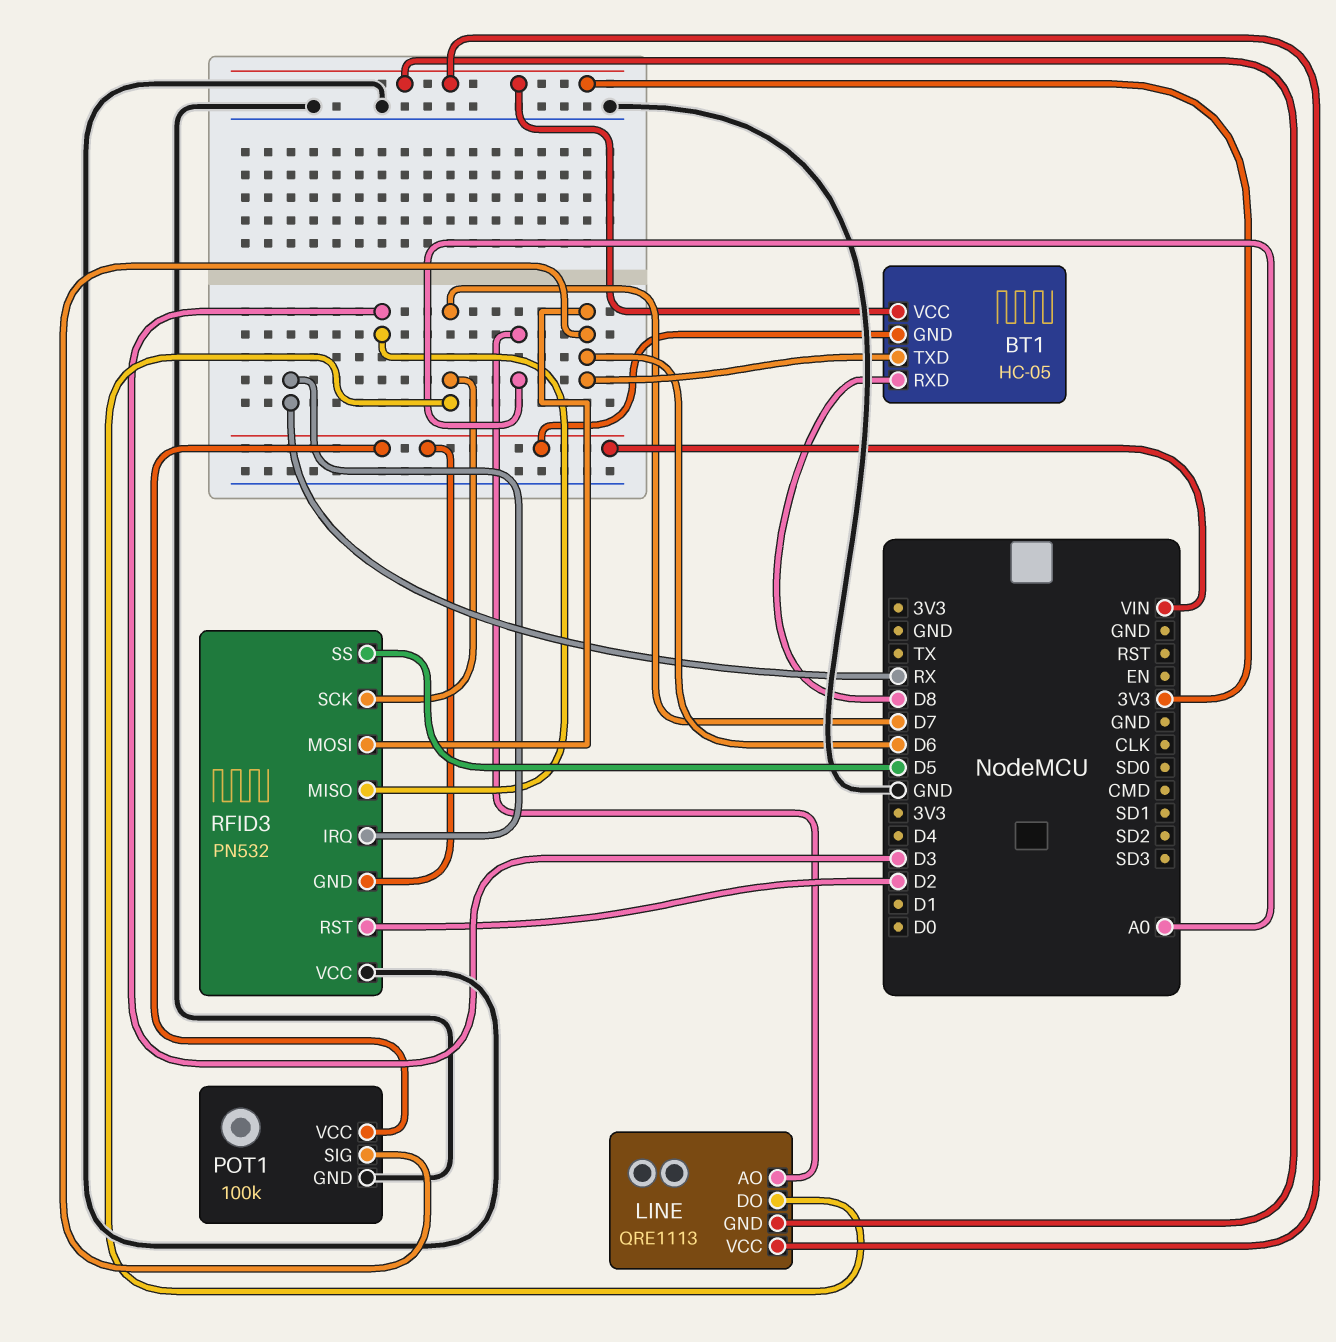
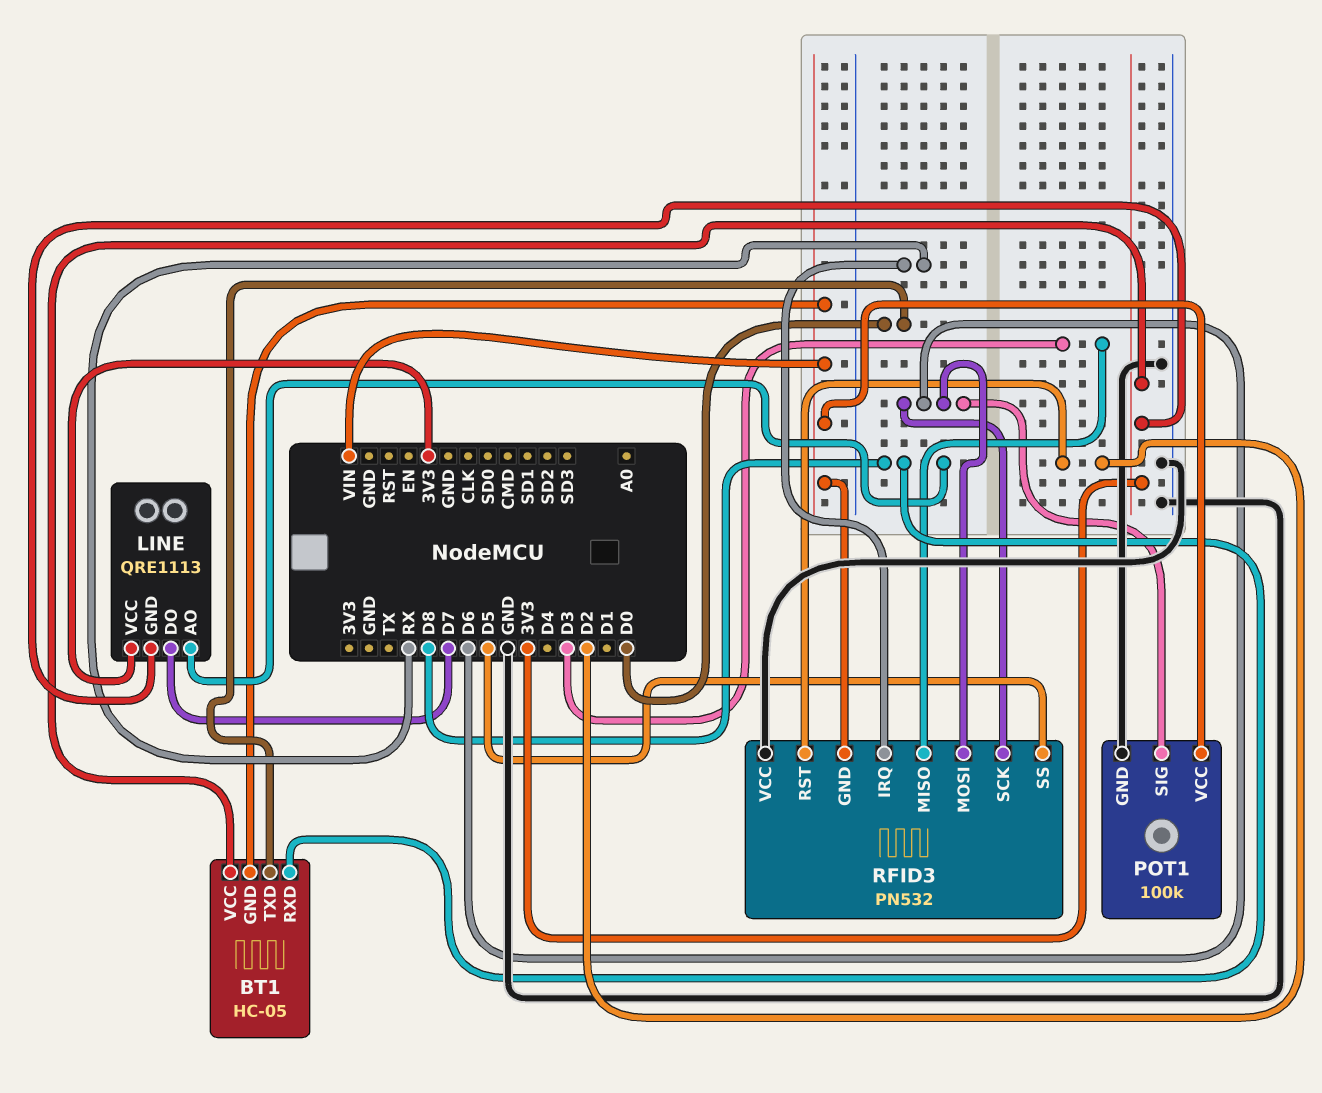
BT1 pin TXD: D6 -> D0
LINE pin AO: A0 -> D8
RFID3 pin SCK: D7 -> D6

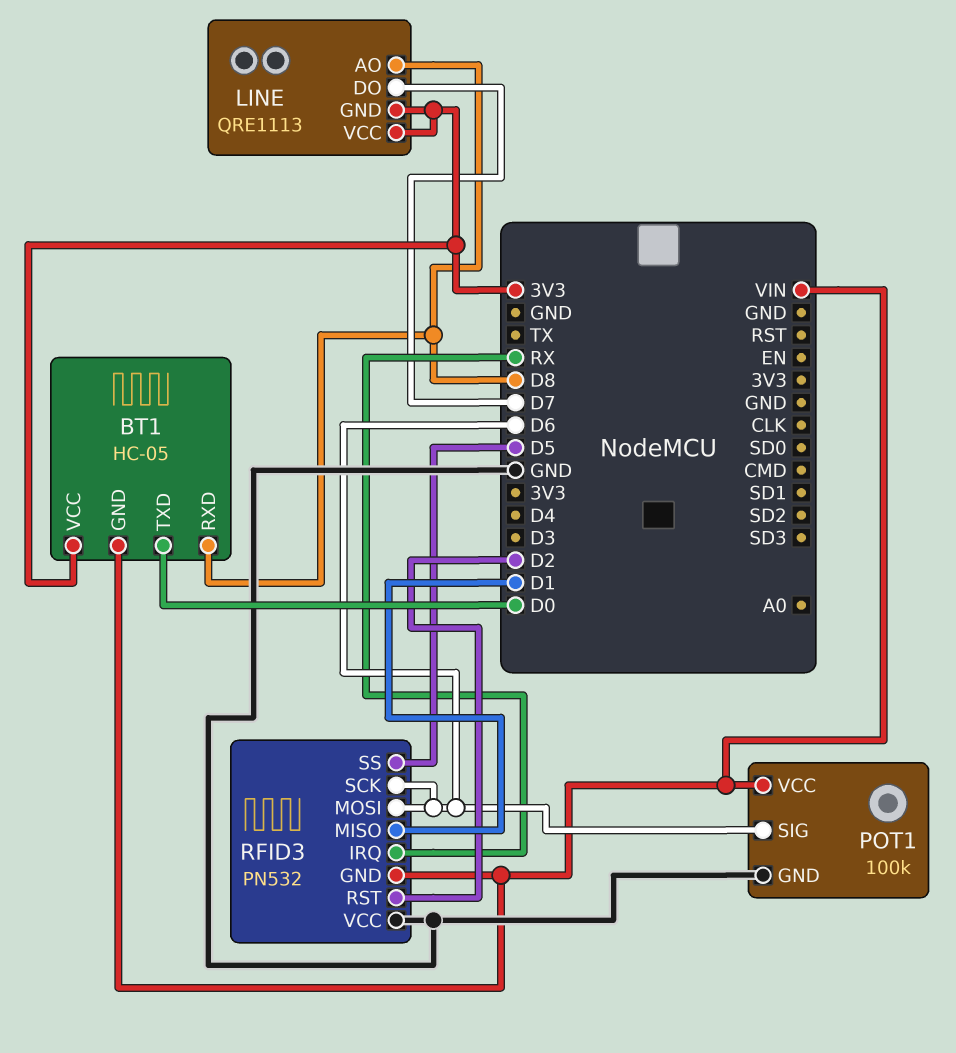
RFID3 pin MISO: D3 -> D1

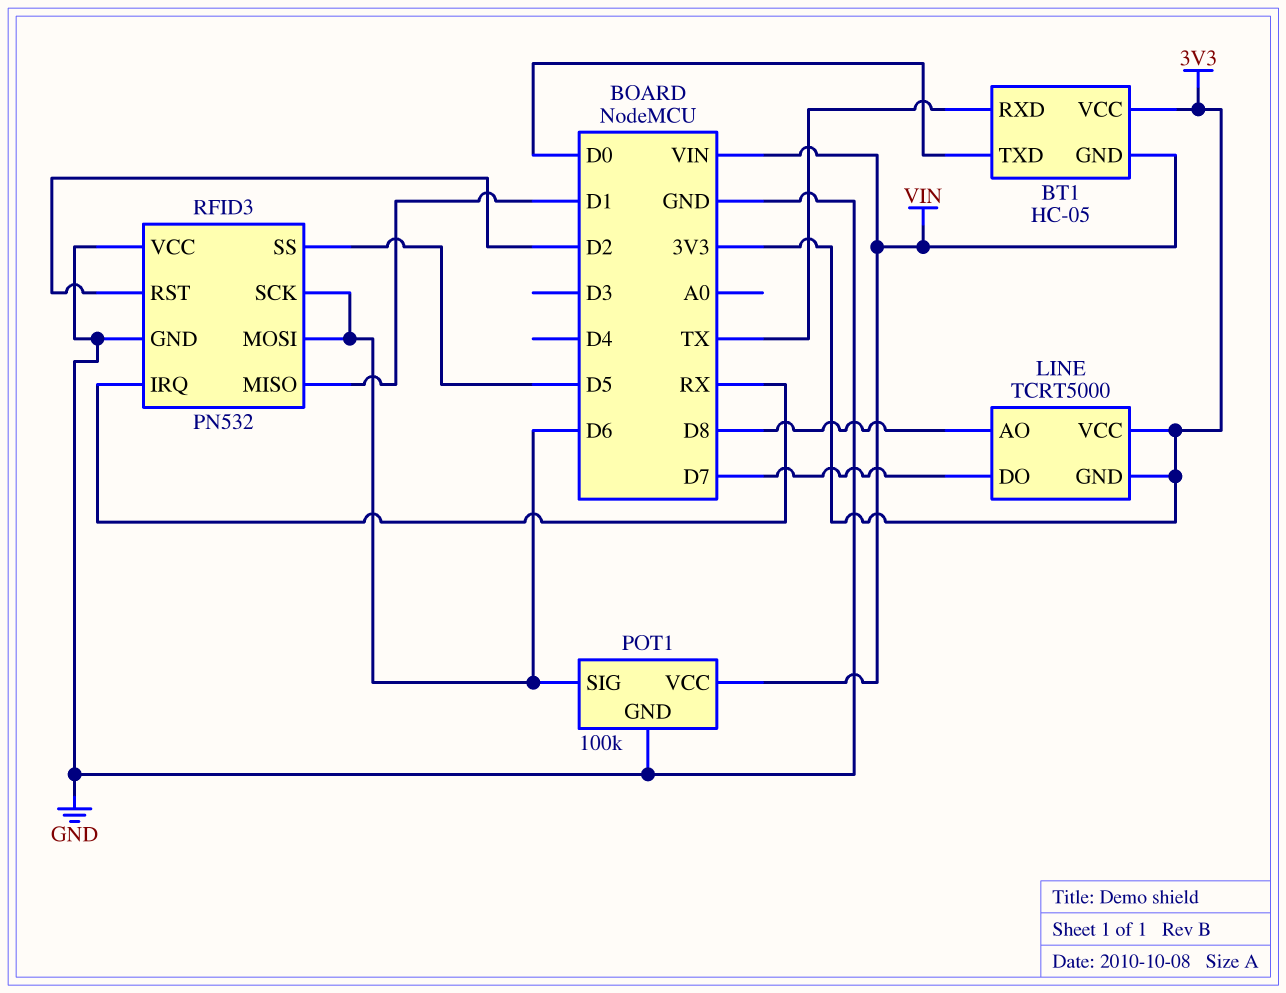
BT1 pin RXD: D8 -> TX
LINE: QRE1113 -> TCRT5000
RFID3 pin GND: VIN -> GND

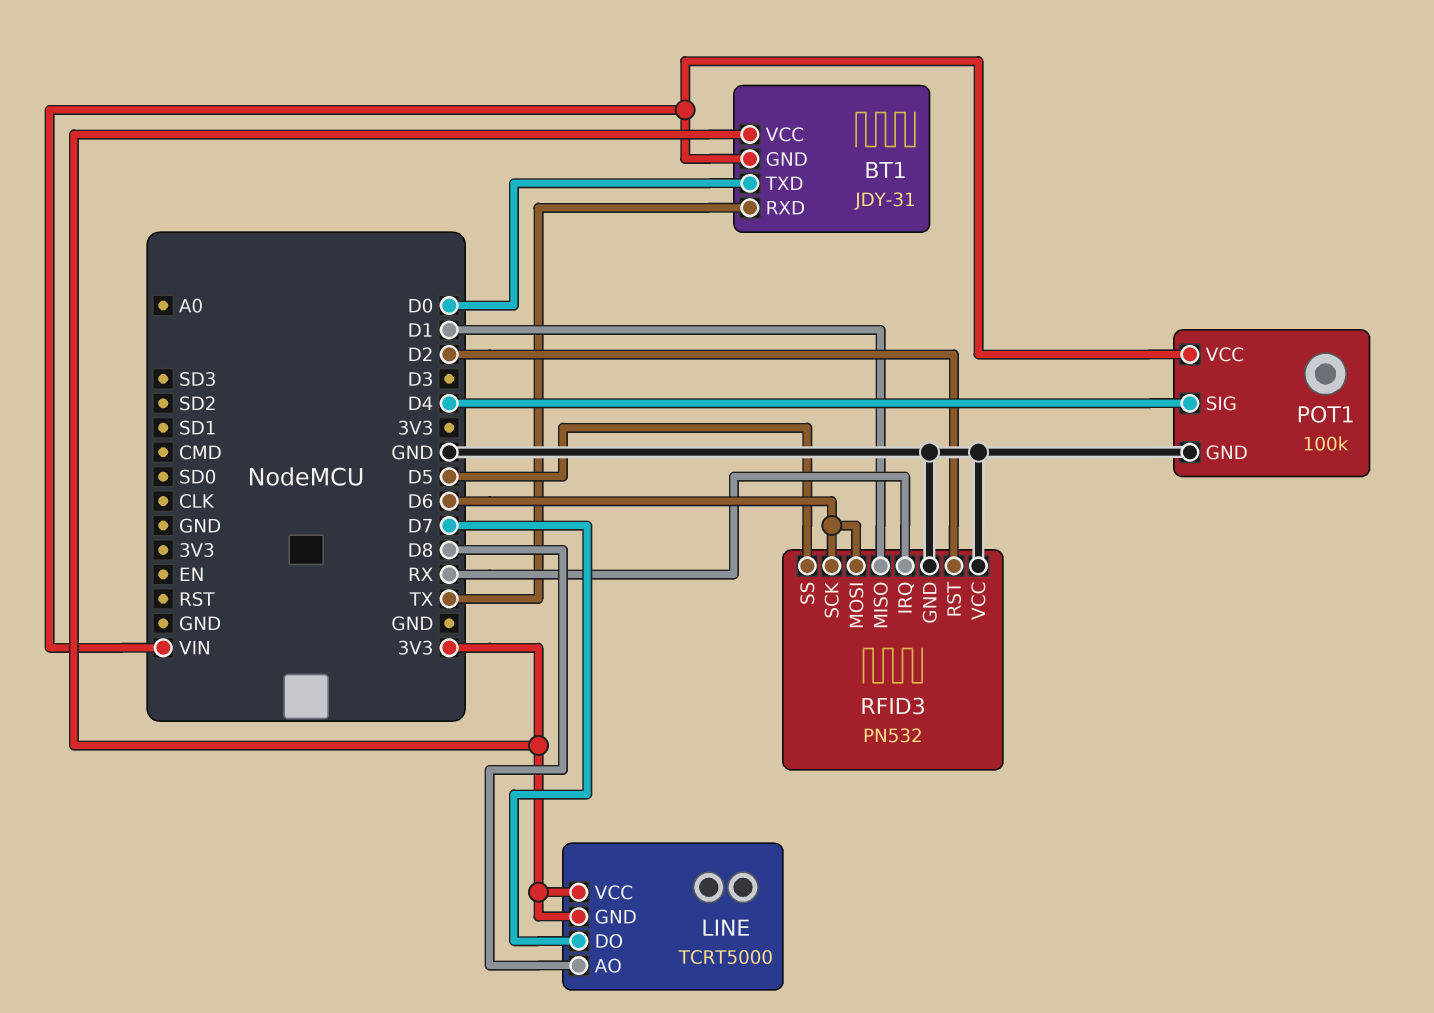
BT1: HC-05 -> JDY-31
POT1 pin SIG: D6 -> D4

